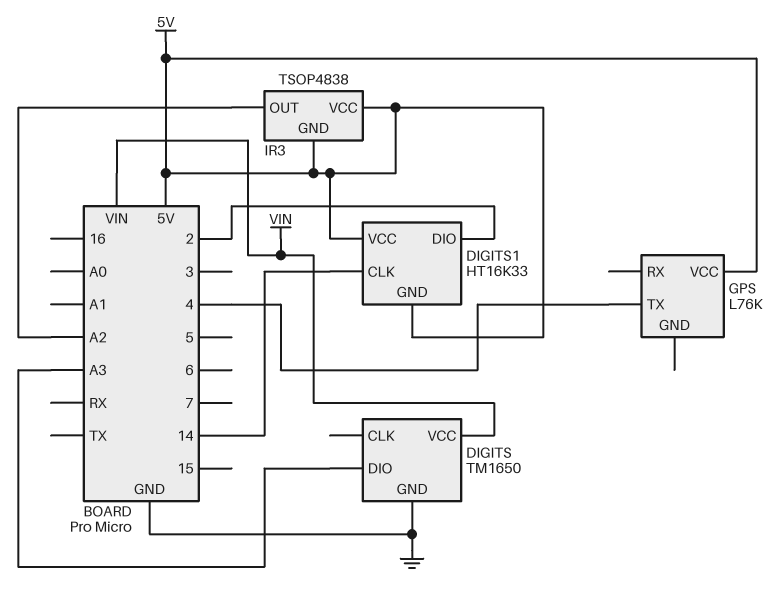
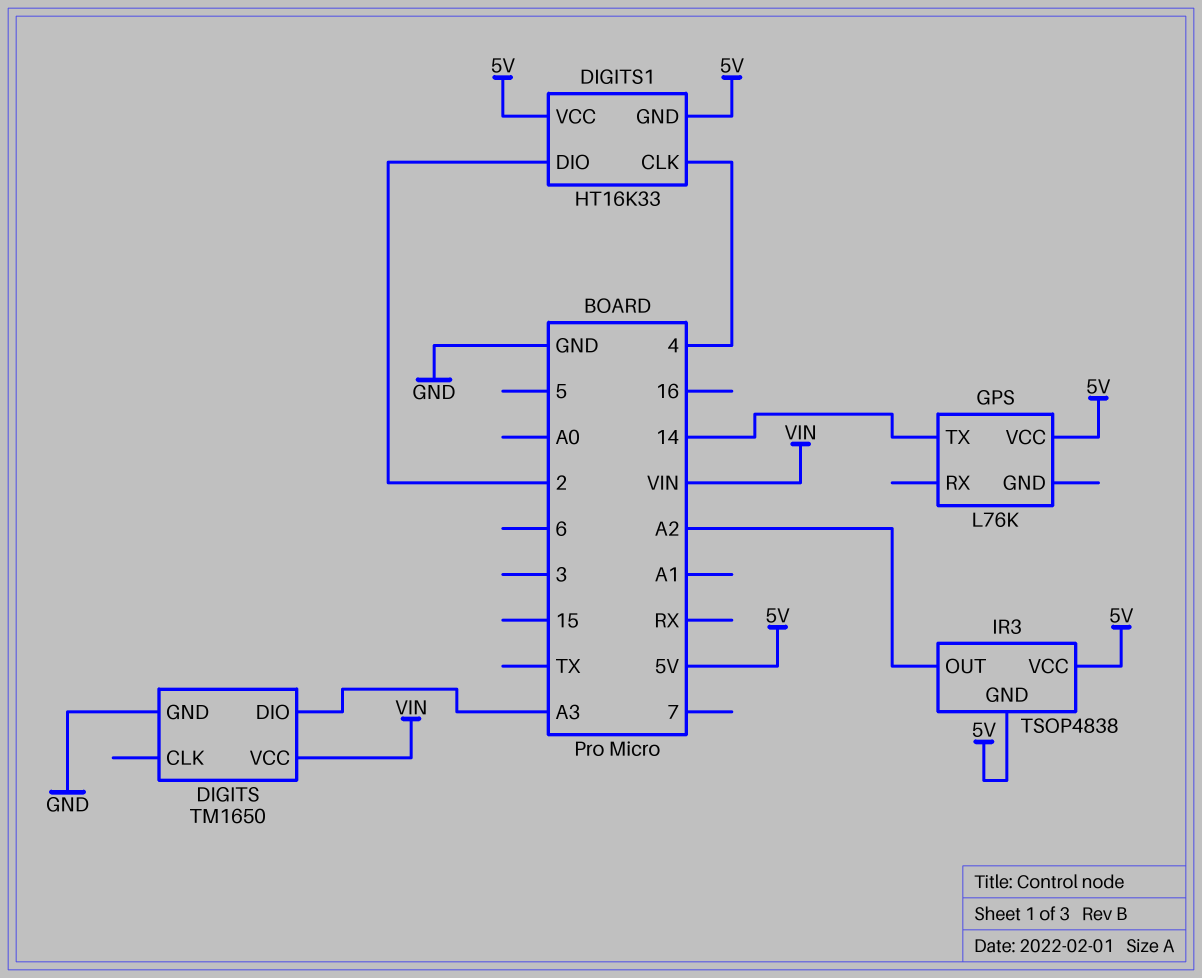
DIGITS1 pin CLK: 14 -> 4
GPS pin TX: 4 -> 14

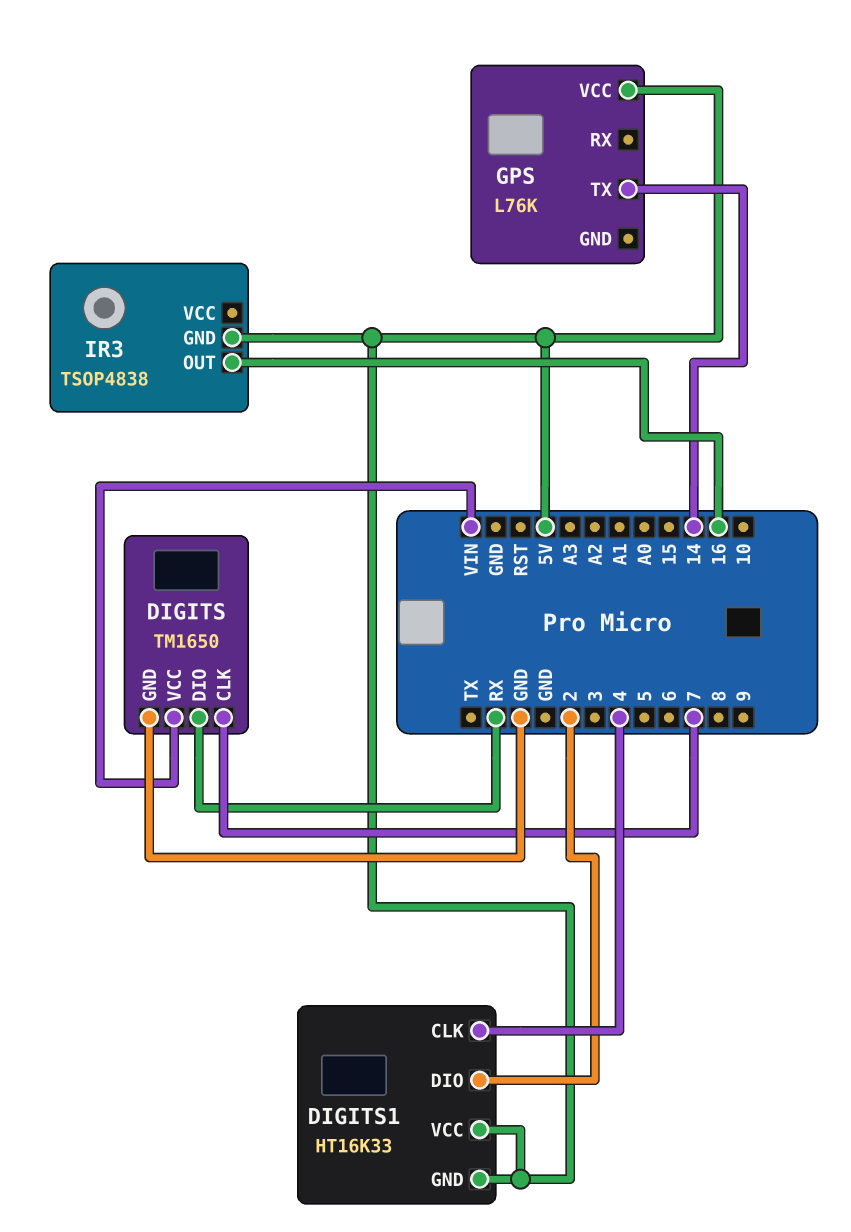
DIGITS pin CLK: none -> 7
DIGITS pin DIO: A3 -> RX
IR3 pin OUT: A2 -> 16
IR3 pin VCC: 5V -> none

